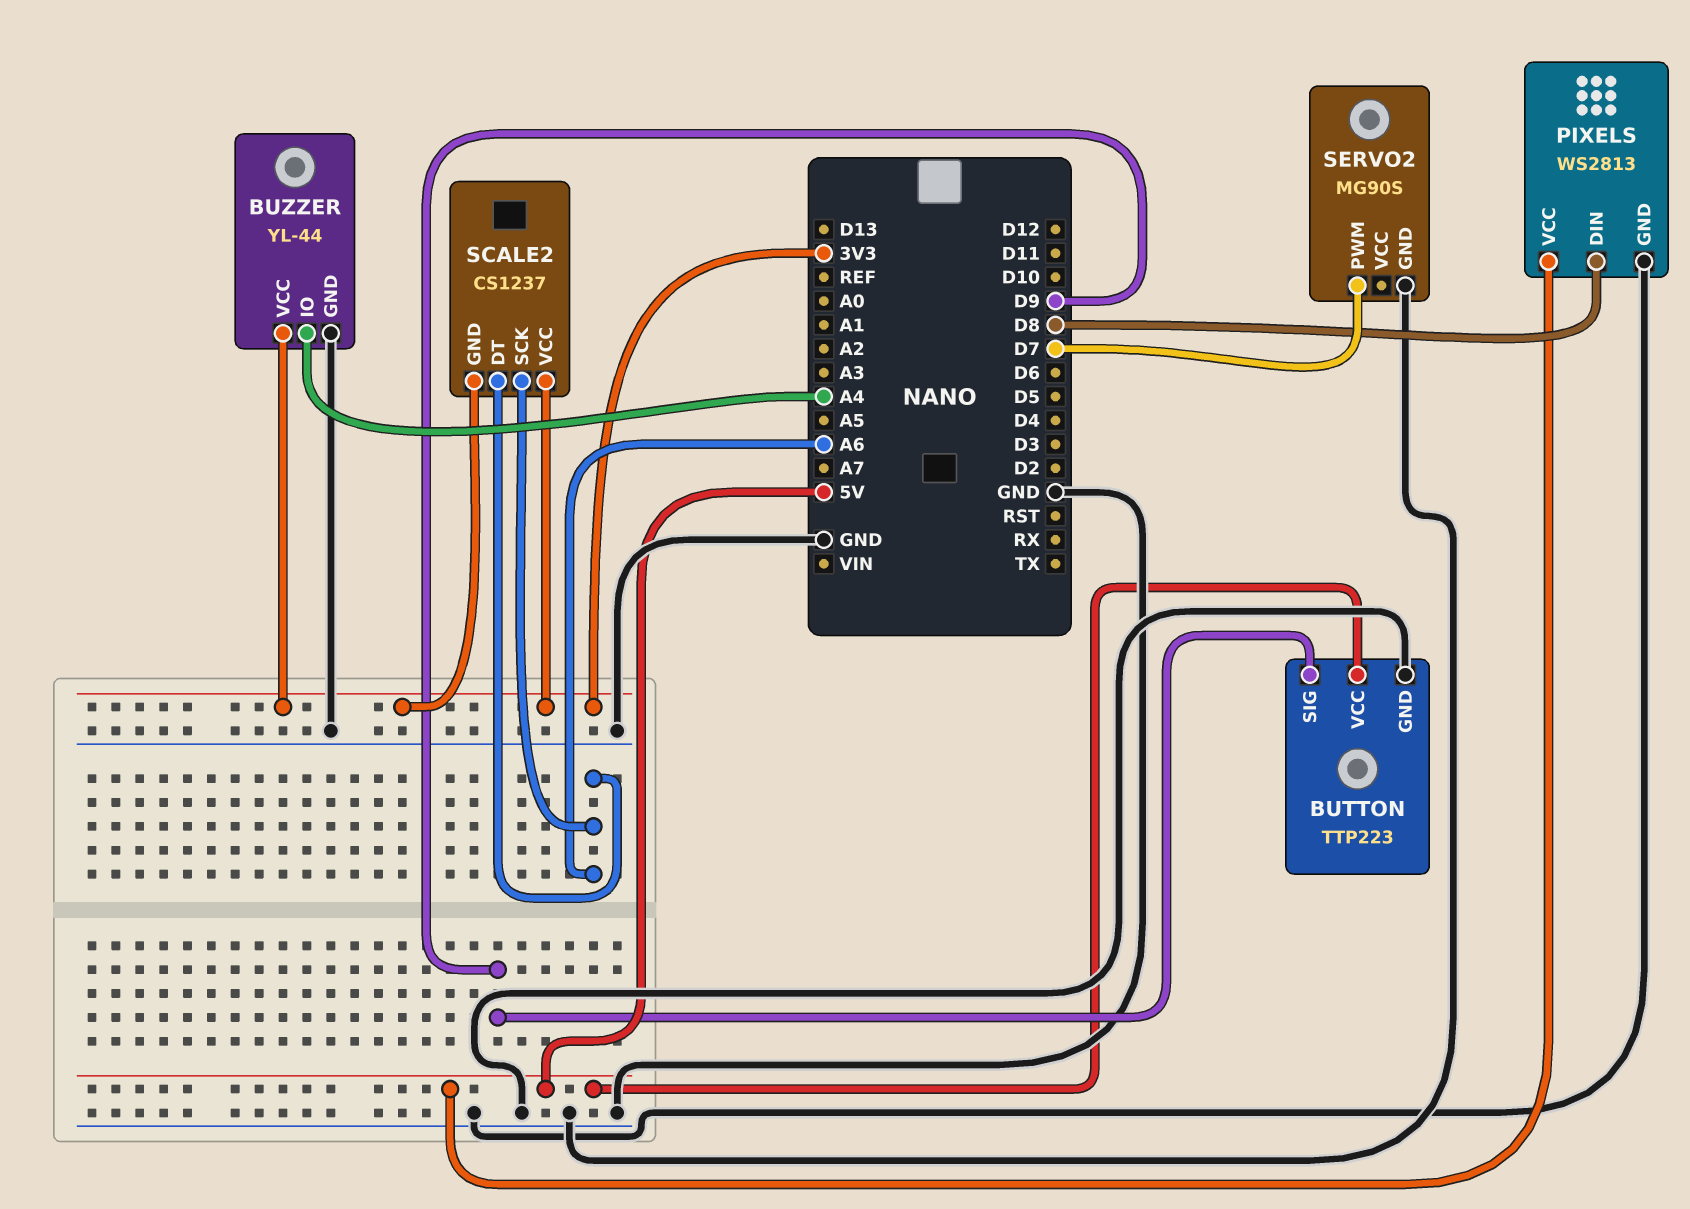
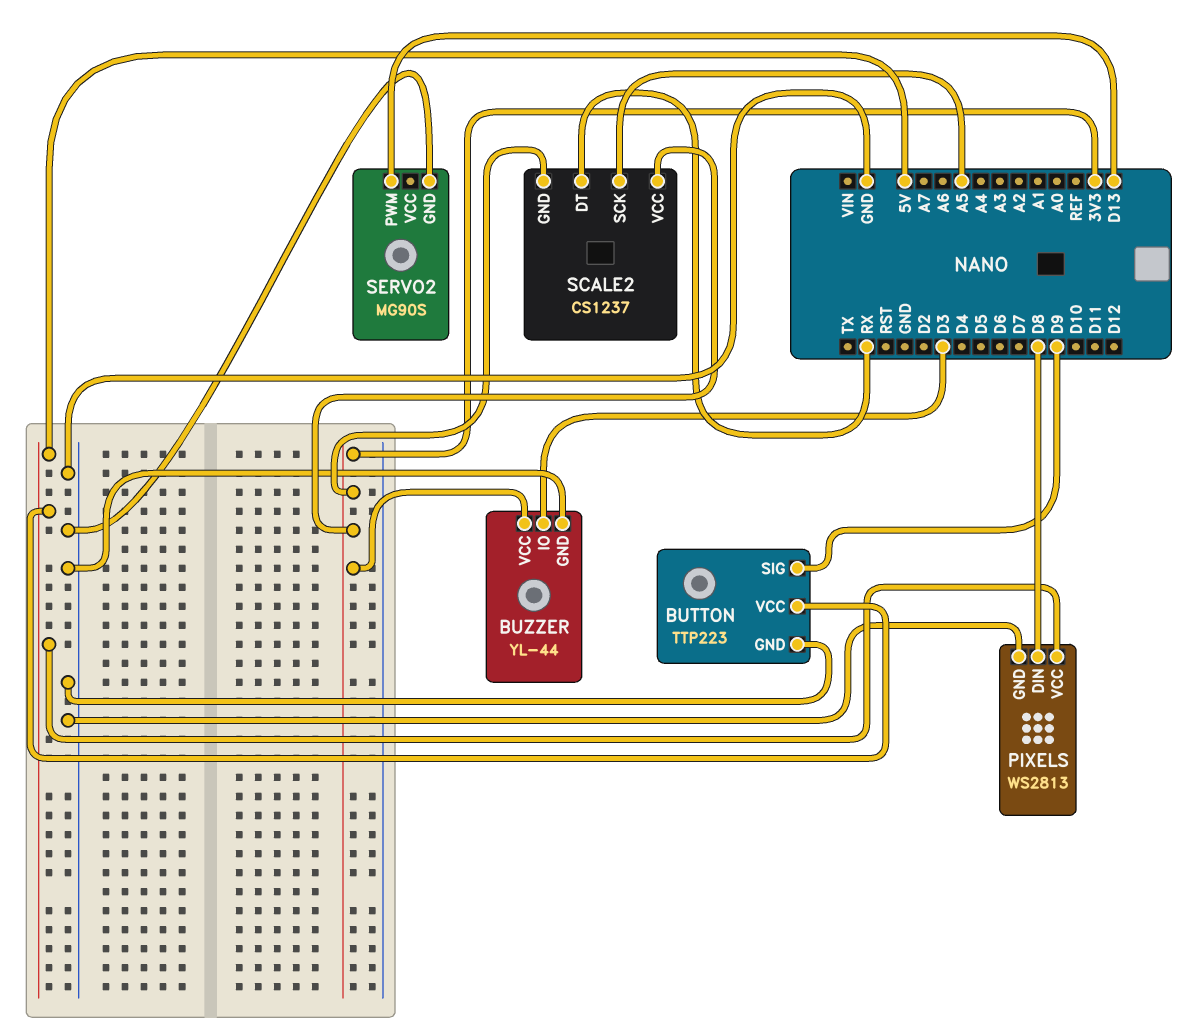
BUZZER pin IO: A4 -> D3
SCALE2 pin DT: A6 -> RX
SCALE2 pin SCK: A6 -> A5
SERVO2 pin PWM: D7 -> D13

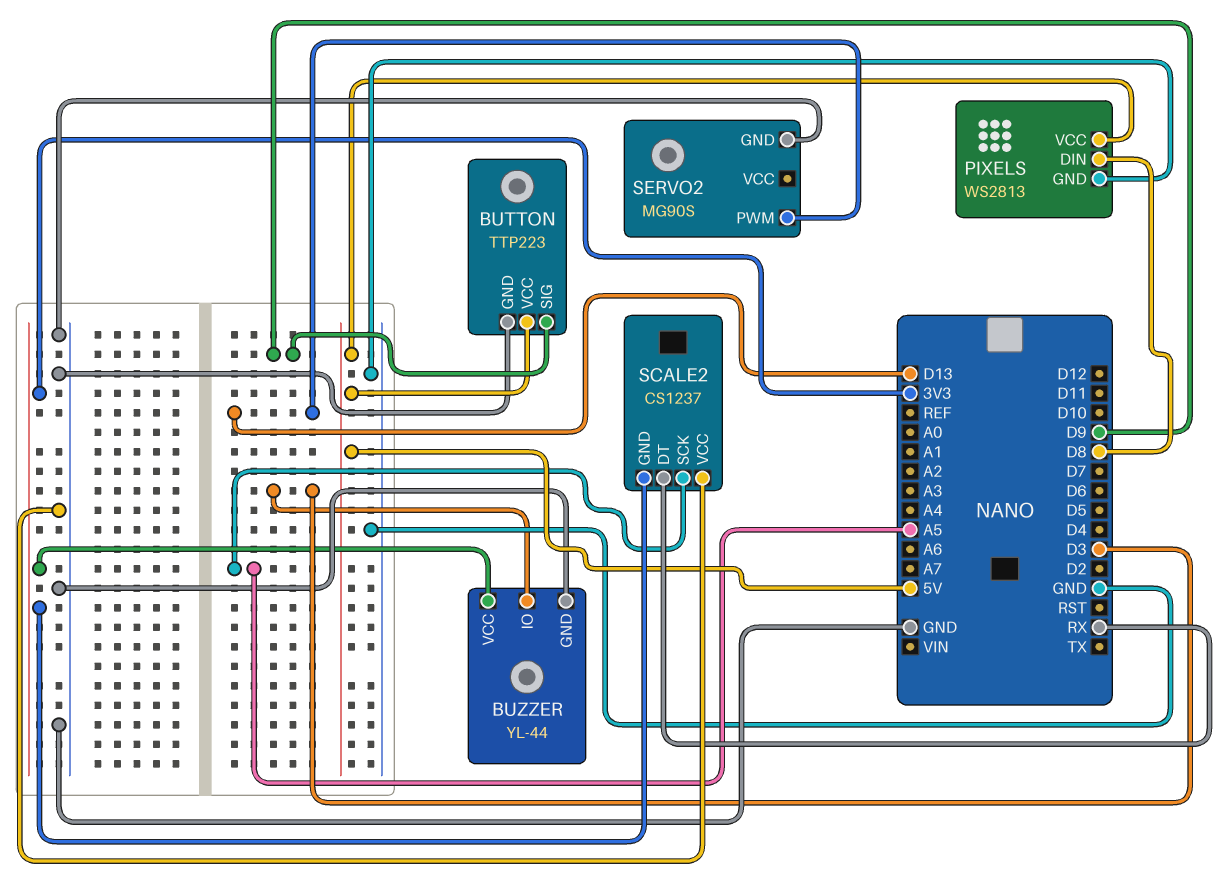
SCALE2 pin VCC: 3V3 -> GND

